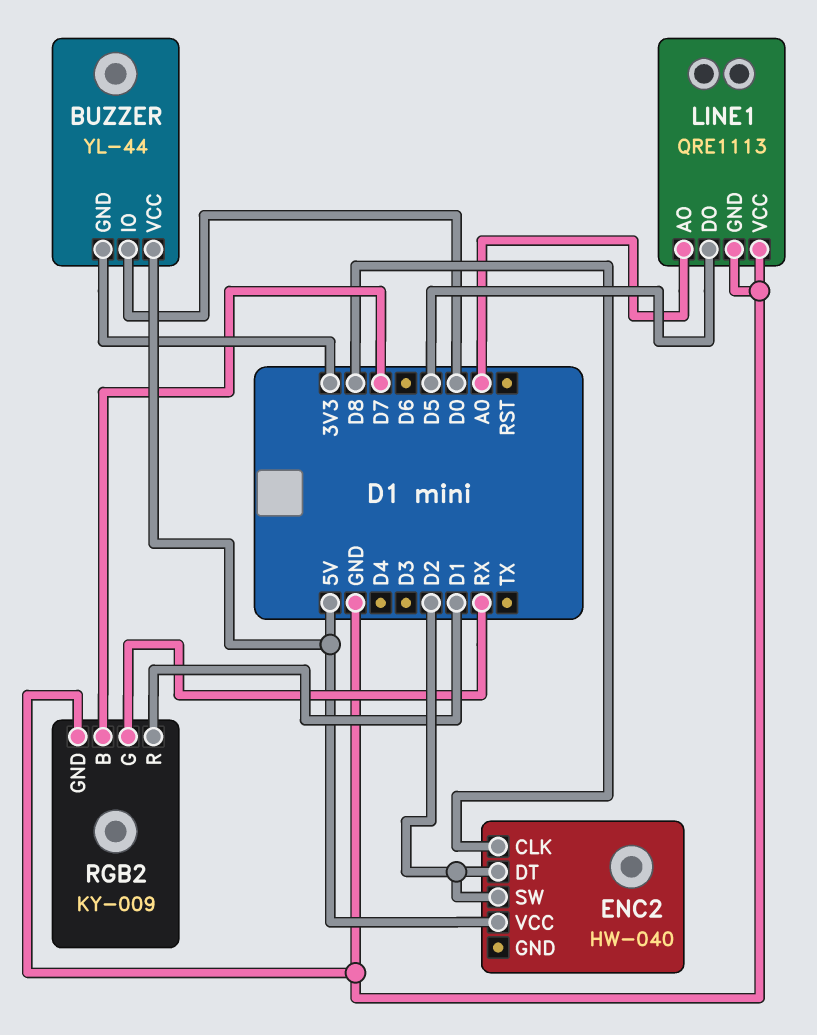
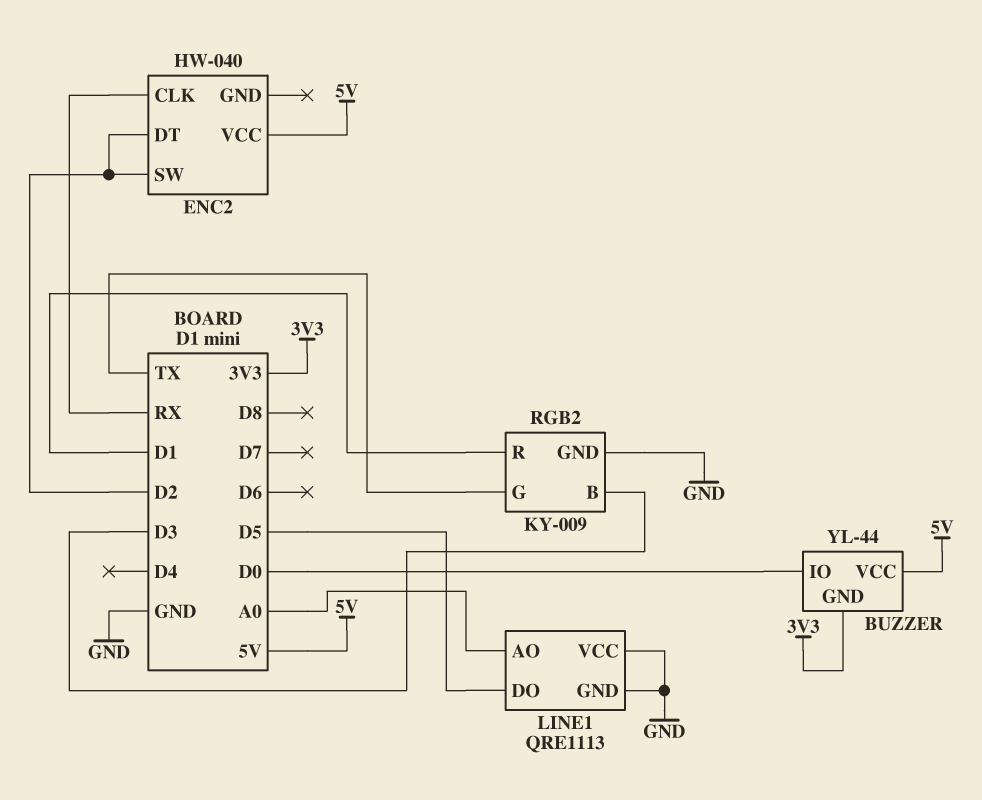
ENC2 pin CLK: D8 -> RX
RGB2 pin B: D7 -> D3
RGB2 pin G: RX -> TX

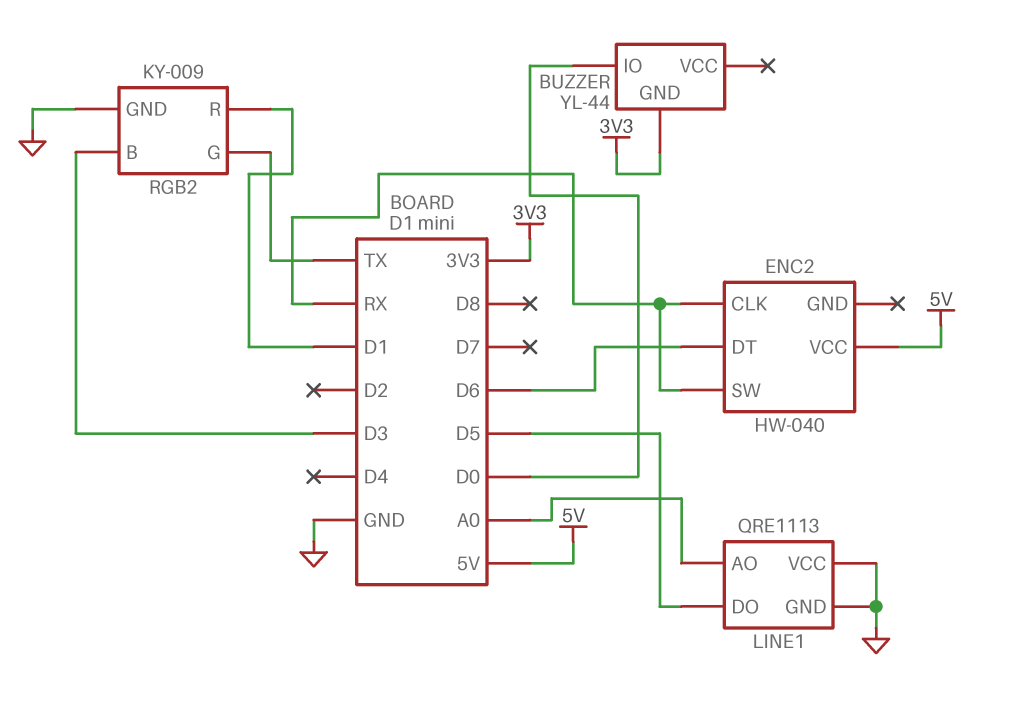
BUZZER pin VCC: 5V -> none
ENC2 pin DT: D2 -> D6
ENC2 pin SW: D2 -> RX

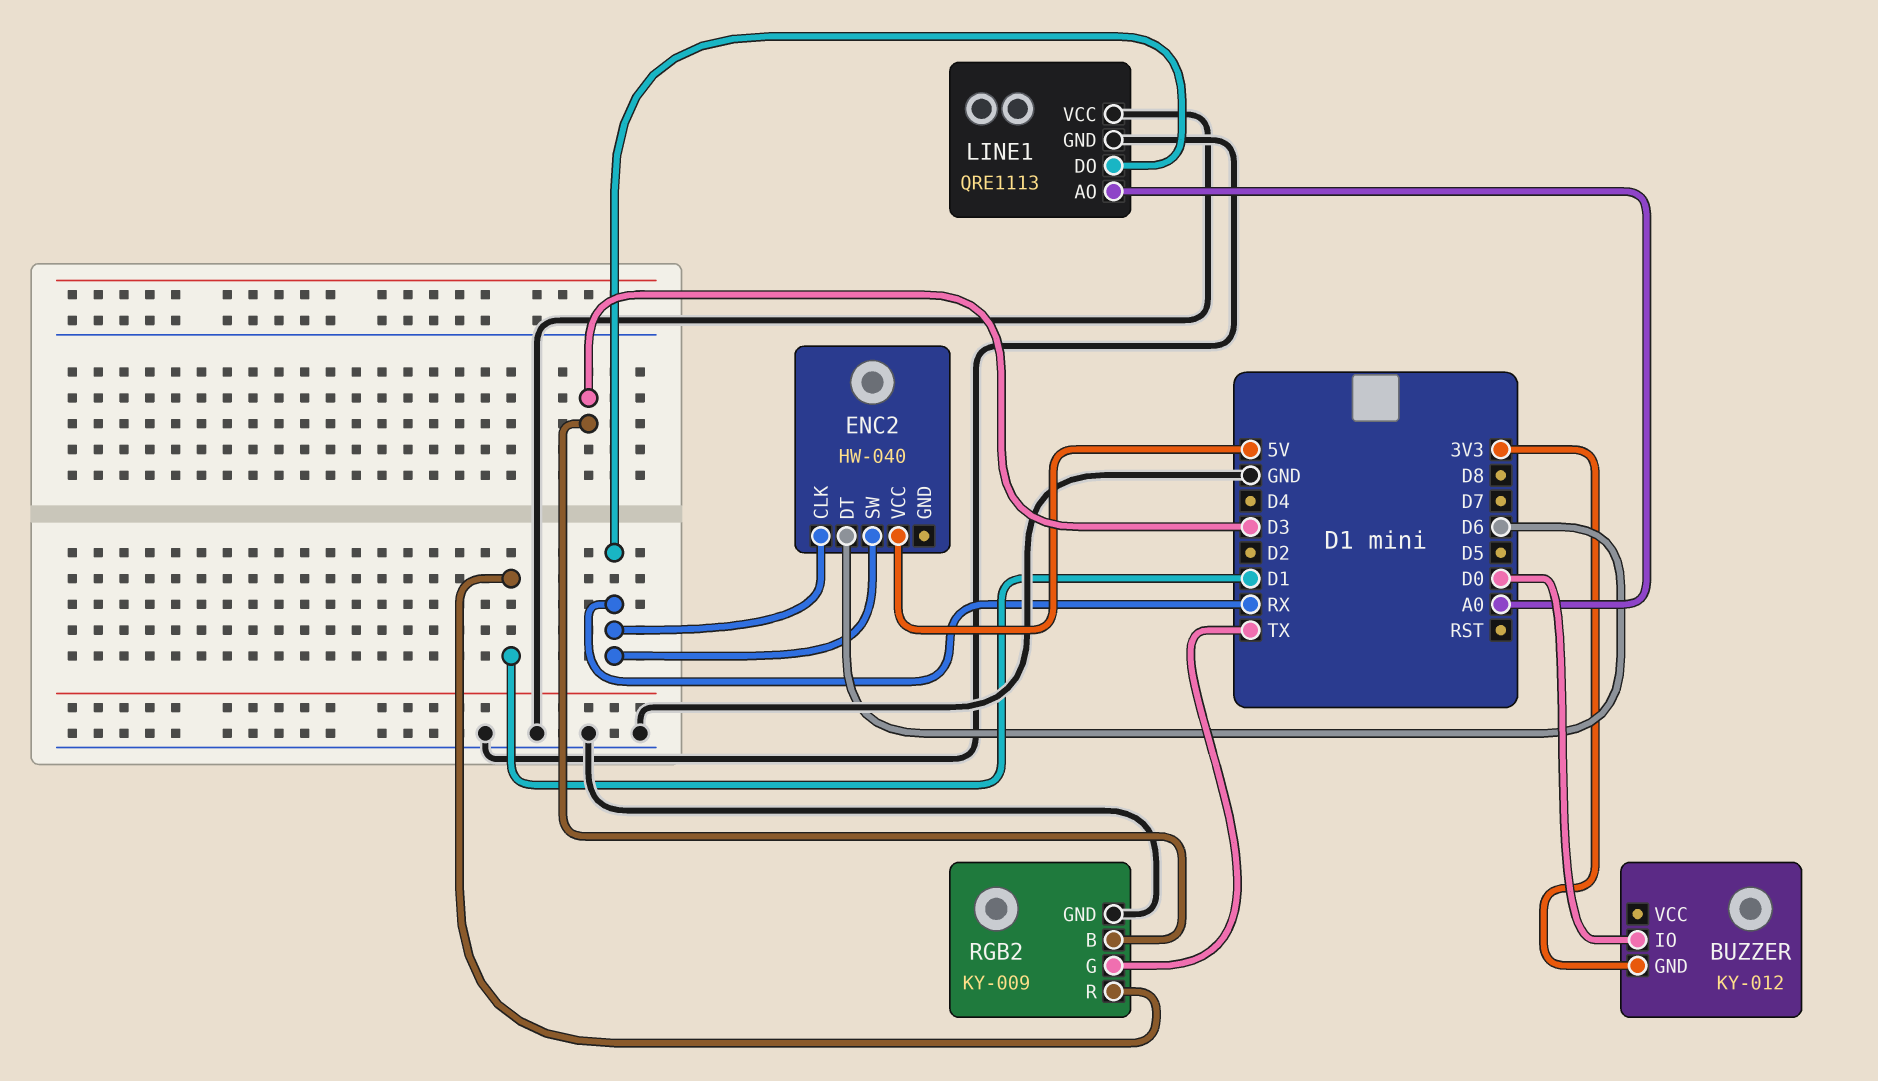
BUZZER: YL-44 -> KY-012
LINE1 pin DO: D5 -> RX

